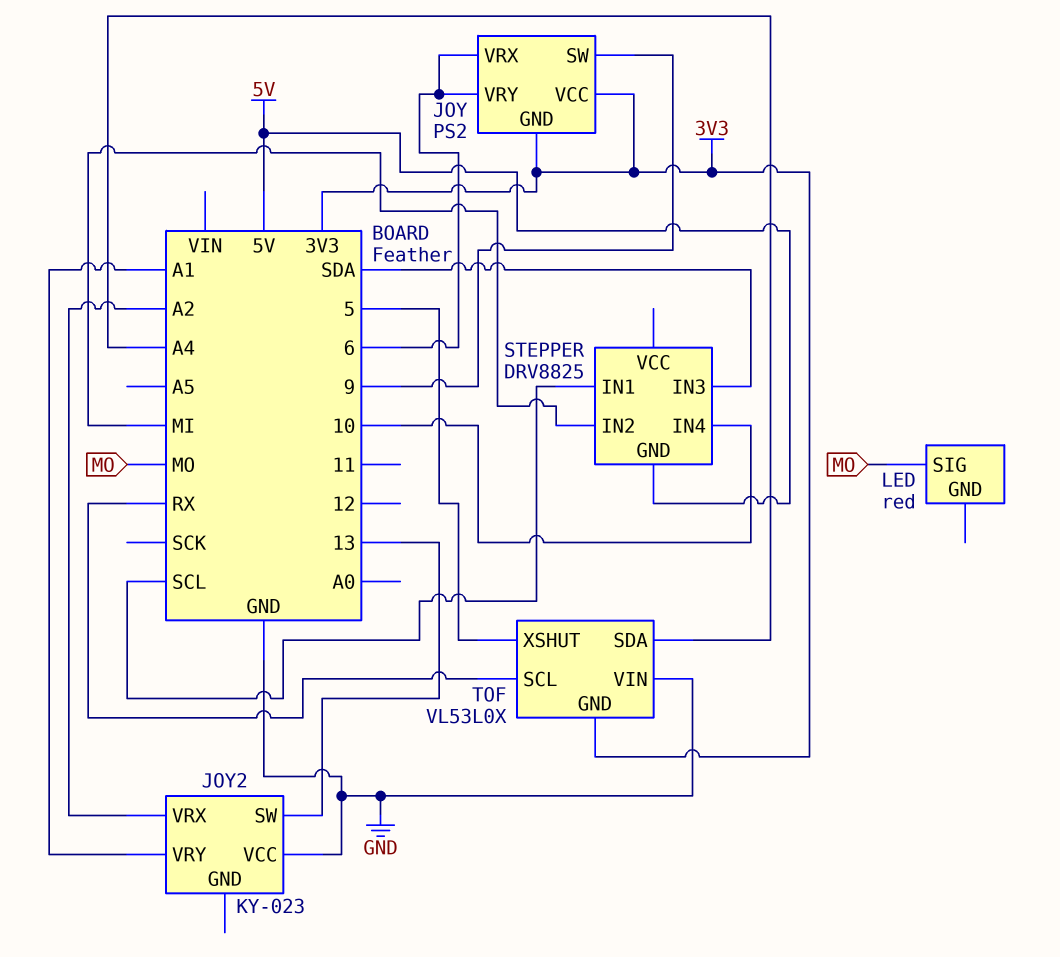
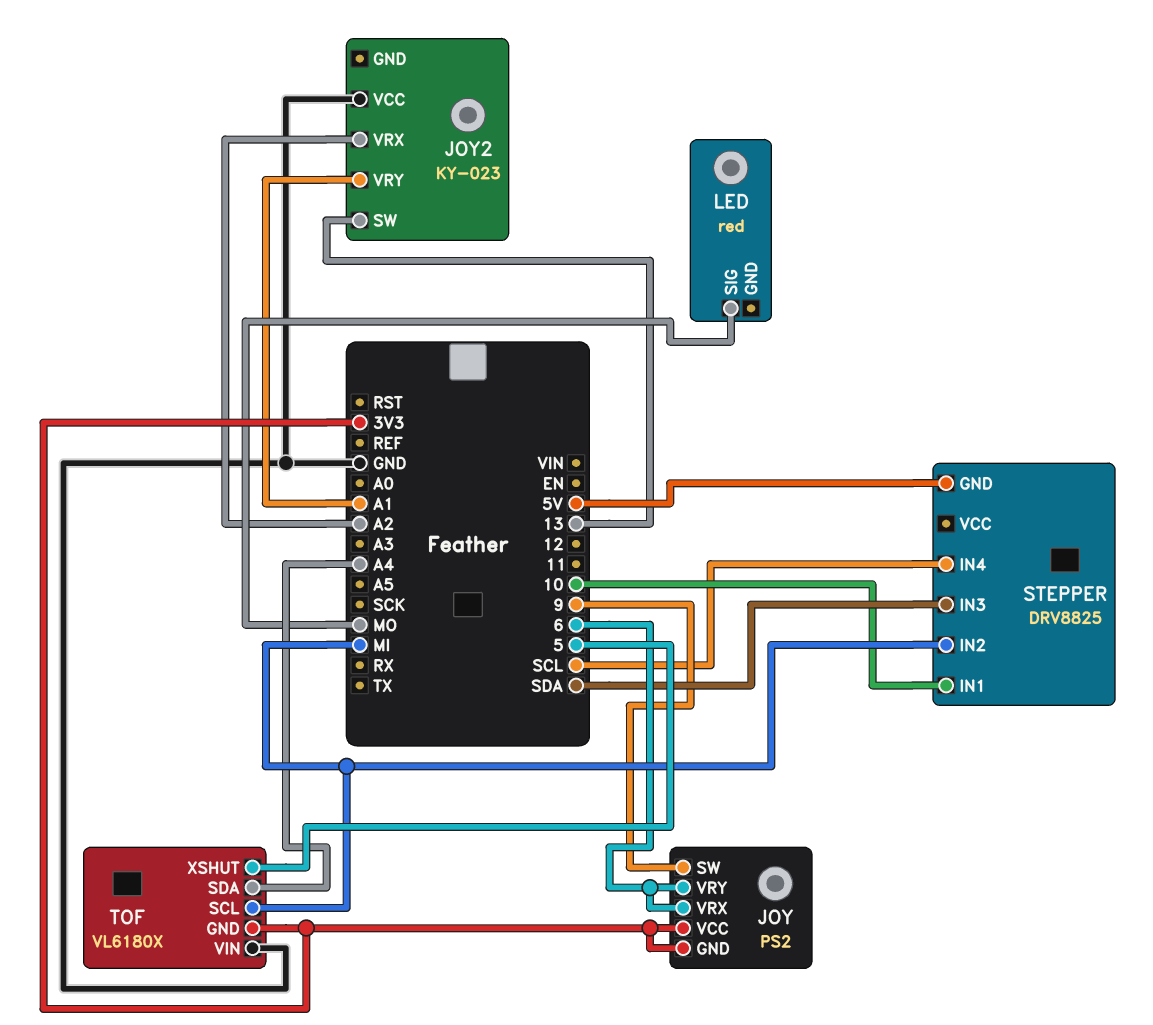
STEPPER pin IN1: SCL -> 10
STEPPER pin IN4: 10 -> SCL
TOF: VL53L0X -> VL6180X
TOF pin SCL: RX -> MI

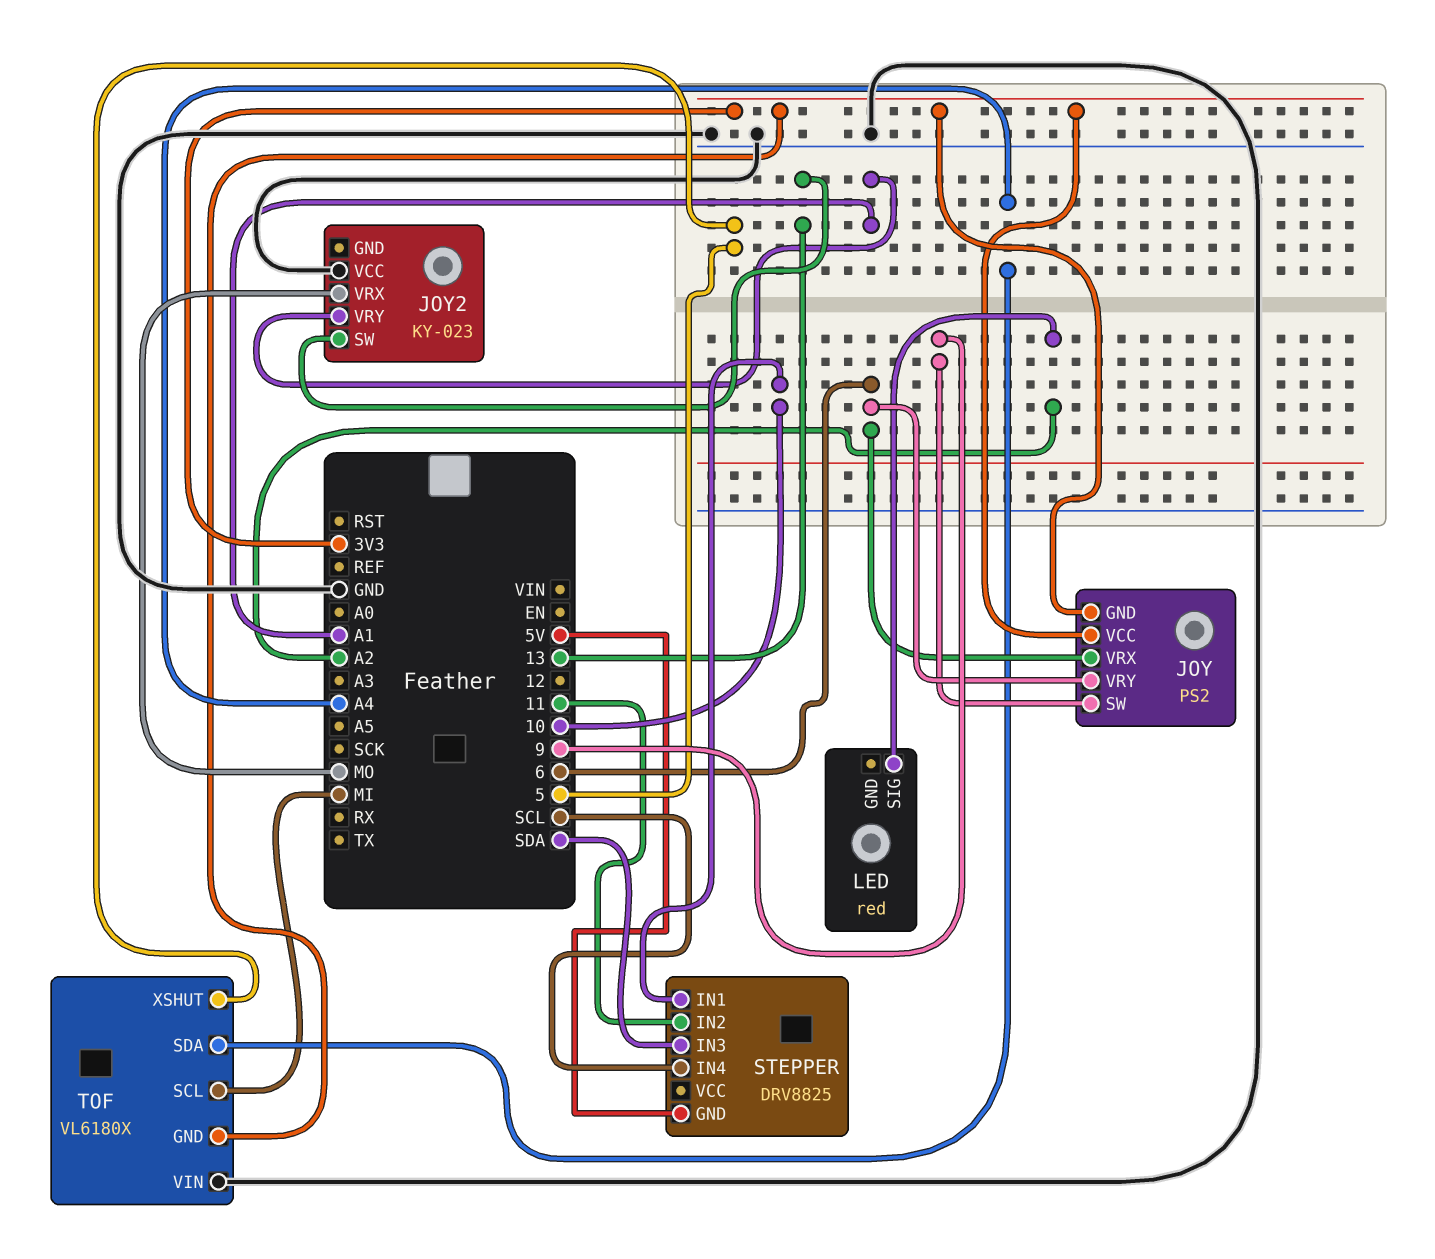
JOY2 pin VRX: A2 -> MO
LED pin SIG: MO -> A2
STEPPER pin IN2: MI -> 11

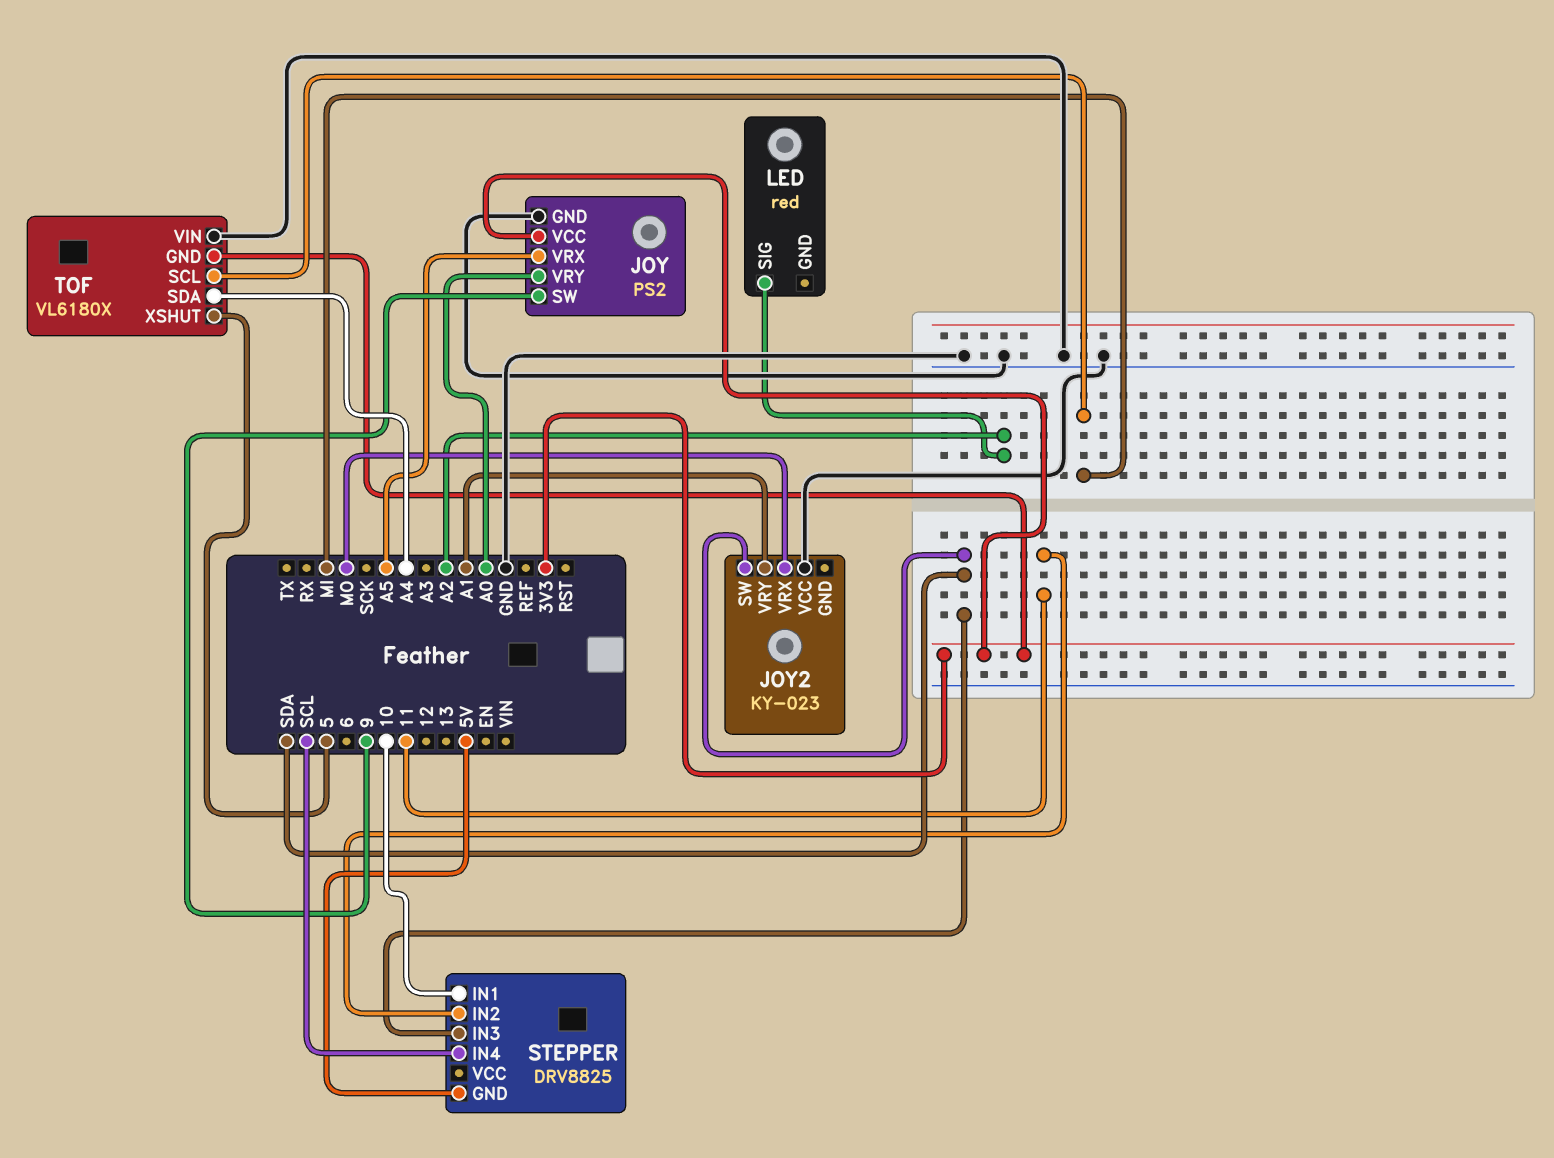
JOY pin GND: 3V3 -> GND
JOY pin VRX: 6 -> A5
JOY pin VRY: 6 -> A0
JOY2 pin SW: 13 -> SDA

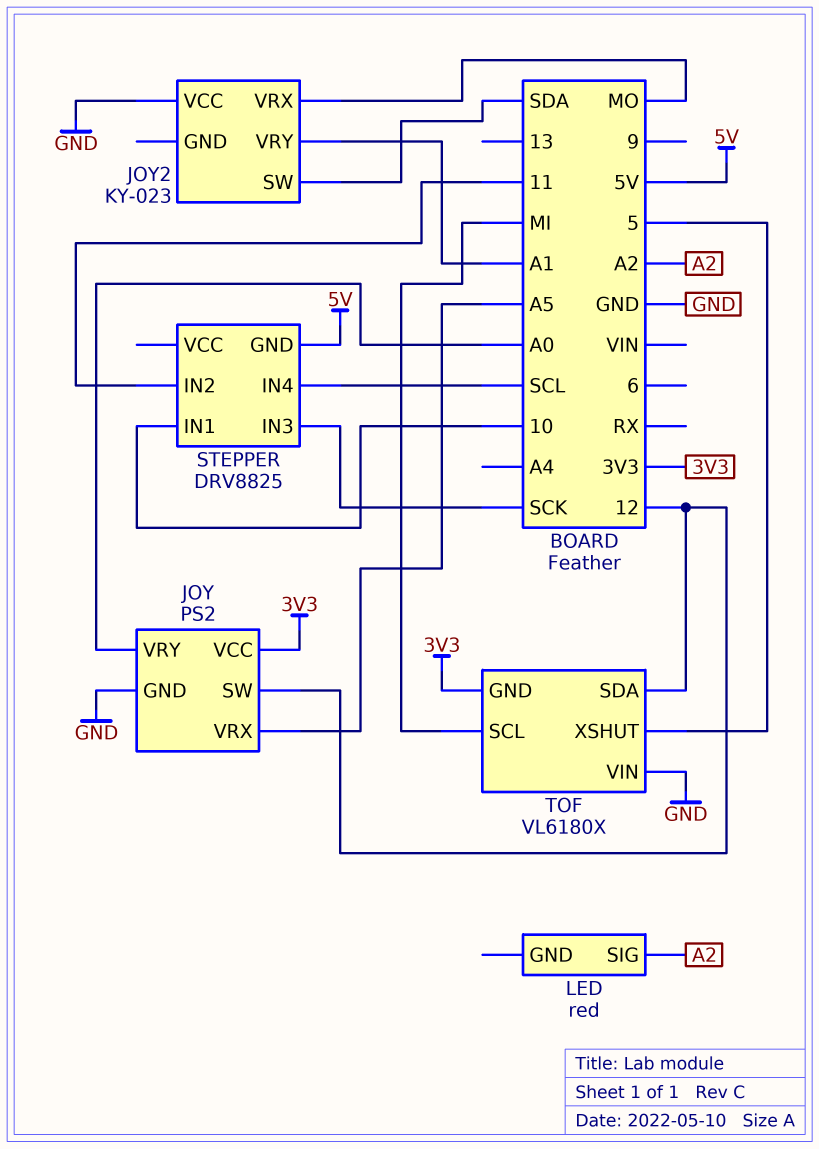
JOY pin SW: 9 -> 12
STEPPER pin IN3: SDA -> SCK
TOF pin SDA: A4 -> 12

